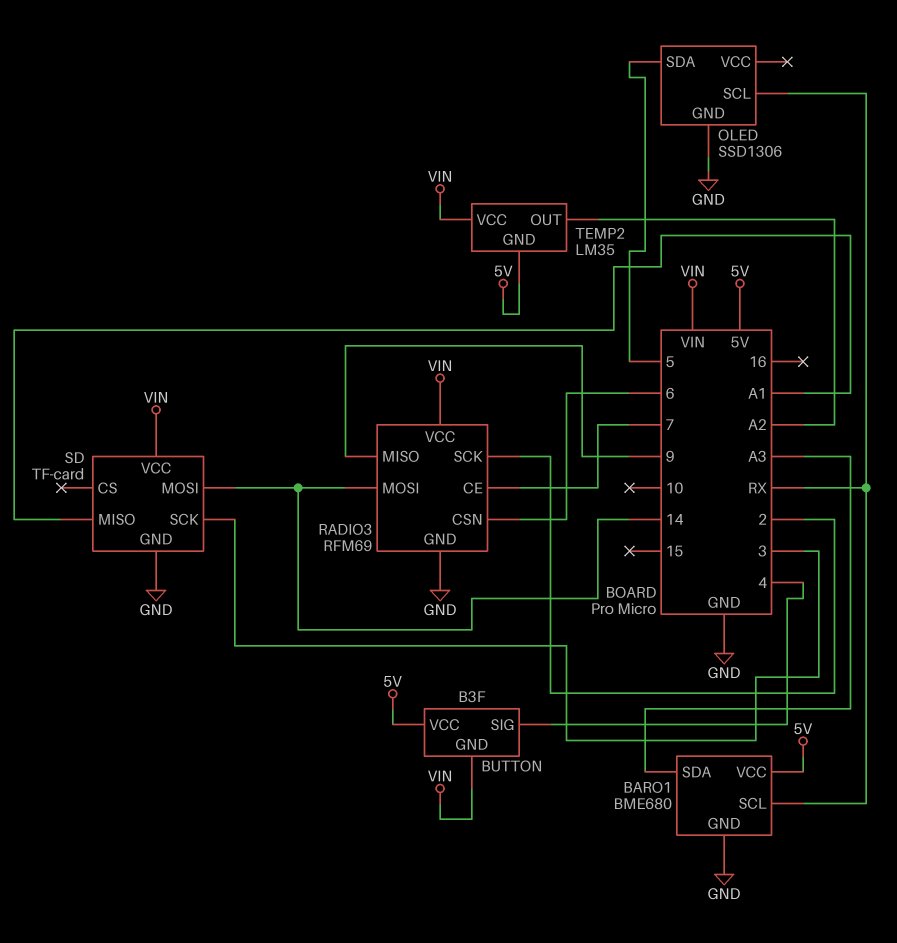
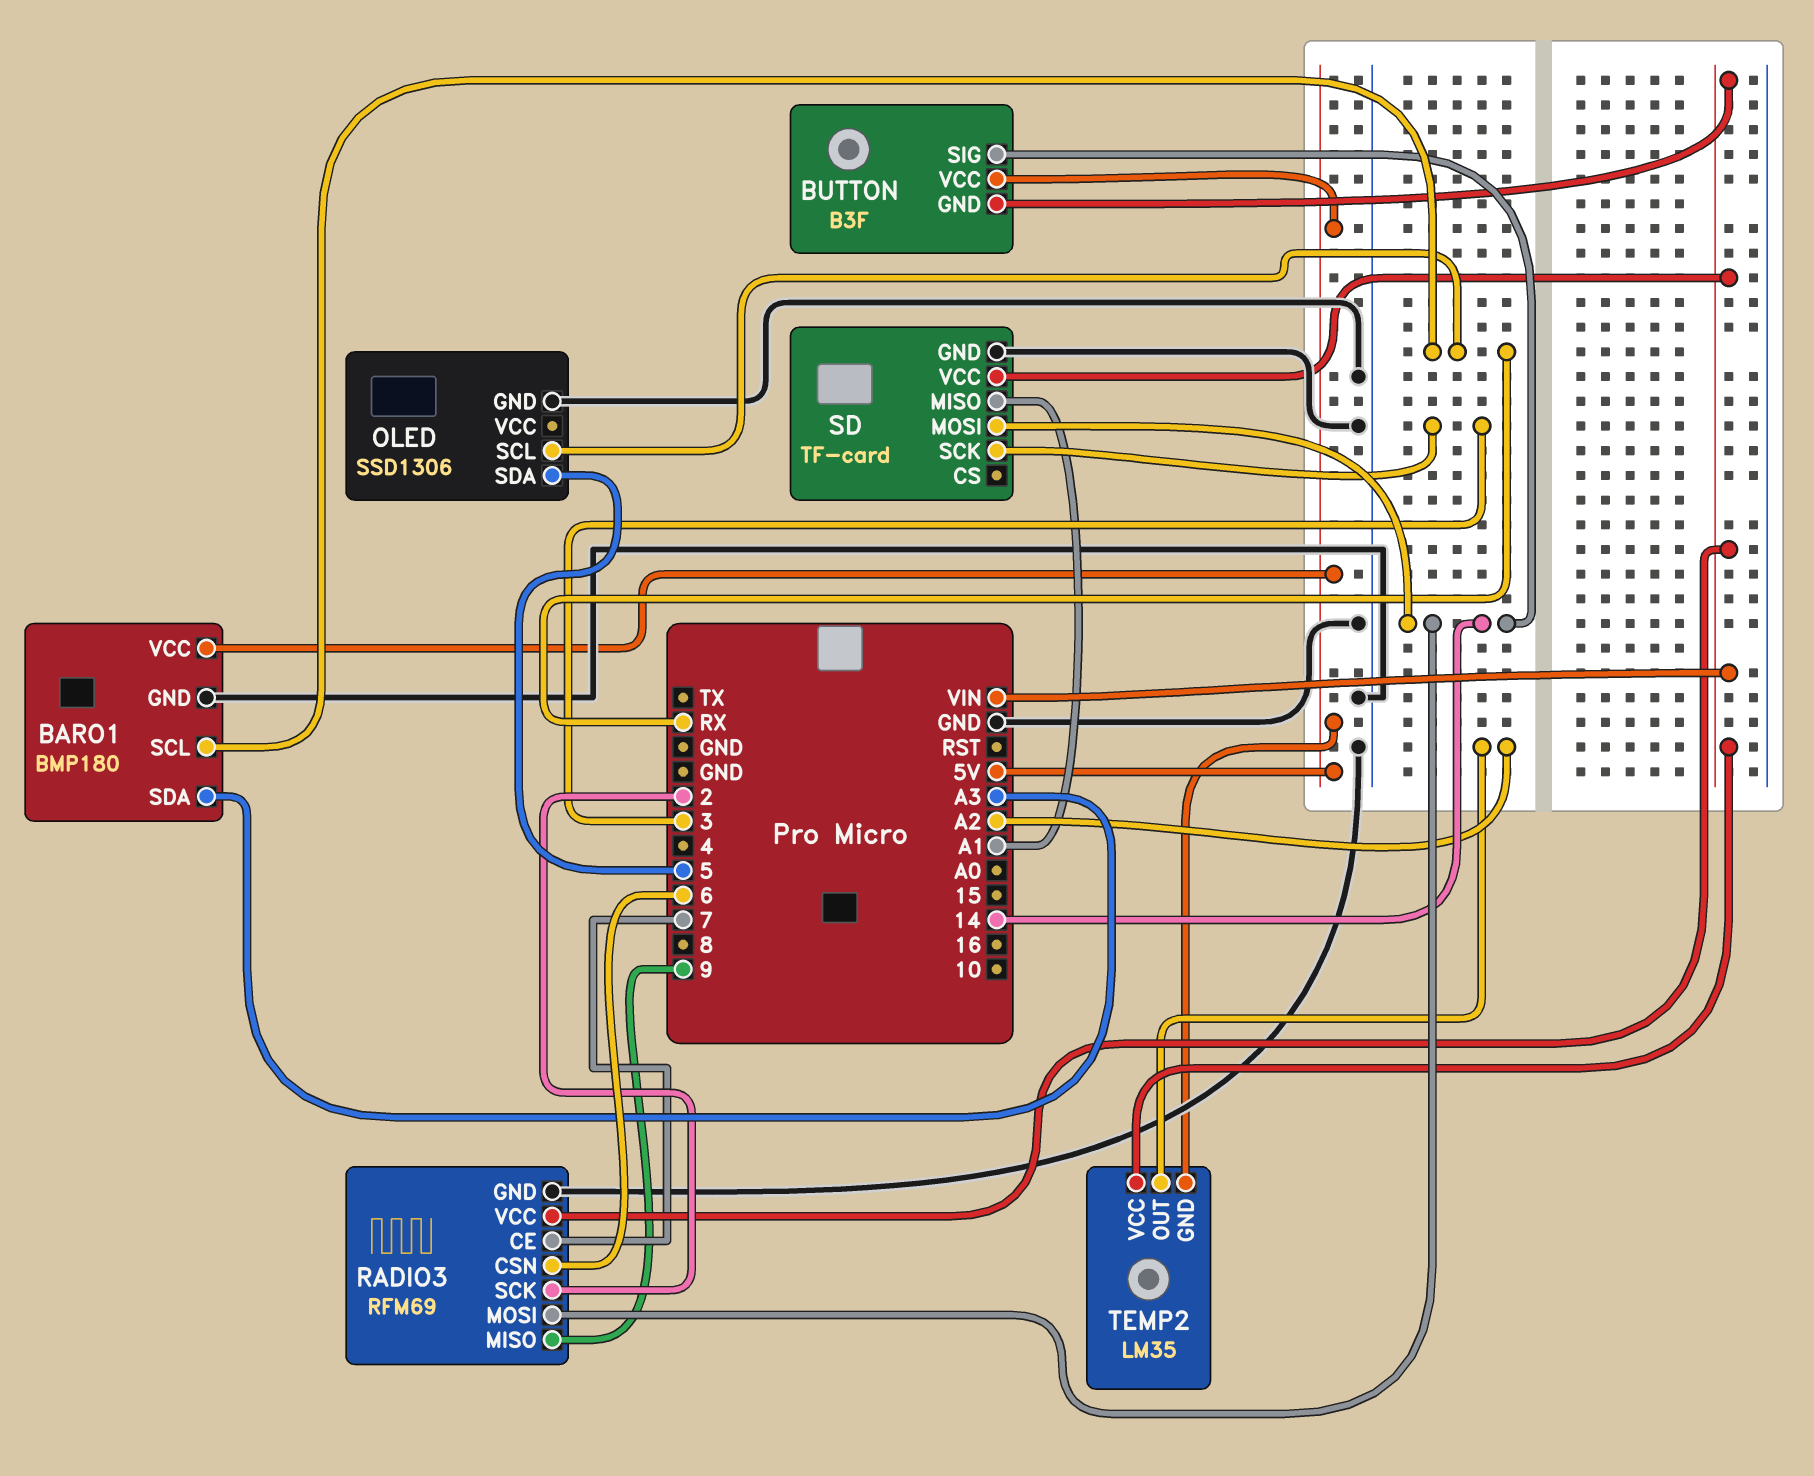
BARO1: BME680 -> BMP180
BUTTON pin SIG: 4 -> 14

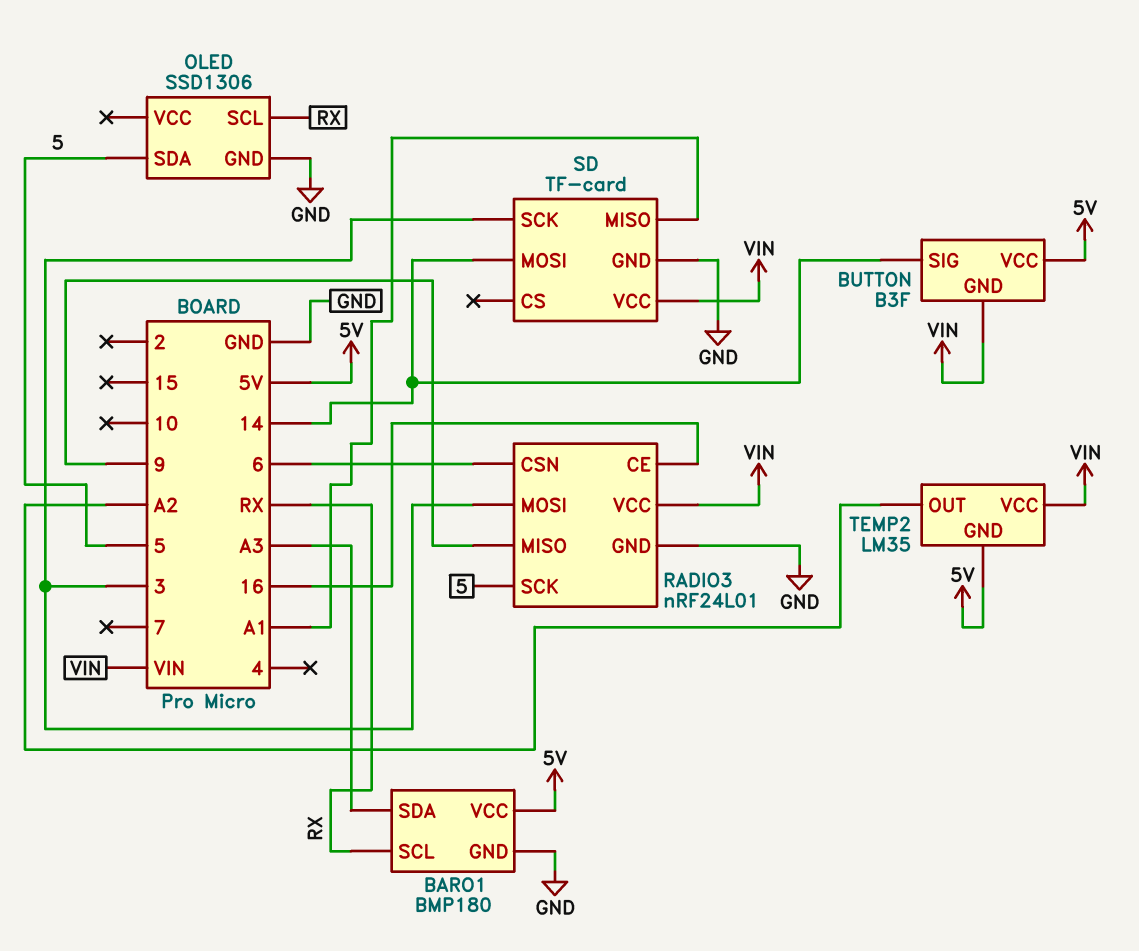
RADIO3: RFM69 -> nRF24L01
RADIO3 pin CE: 7 -> 16
RADIO3 pin MOSI: 14 -> 3
RADIO3 pin SCK: 2 -> 5

